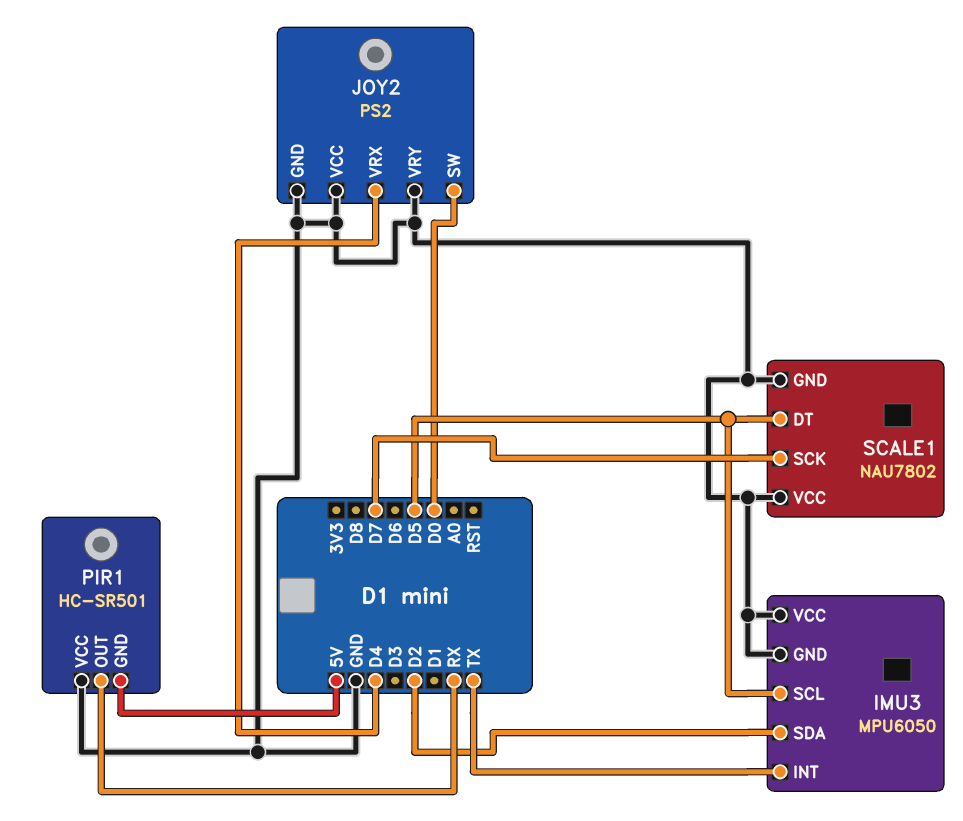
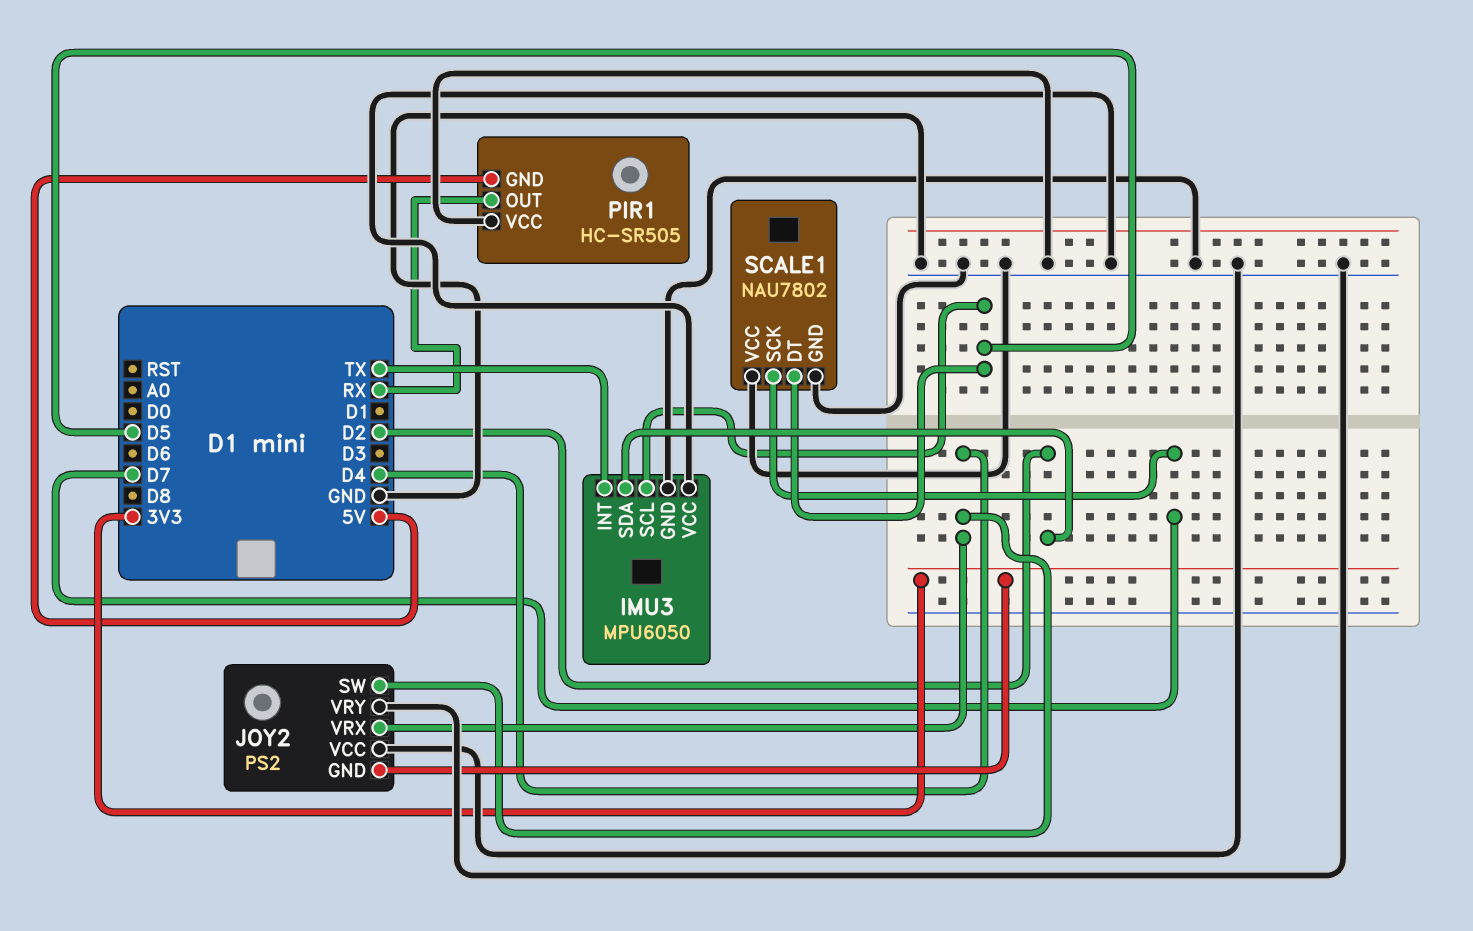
JOY2 pin GND: GND -> 3V3
JOY2 pin SW: D0 -> D4
PIR1: HC-SR501 -> HC-SR505

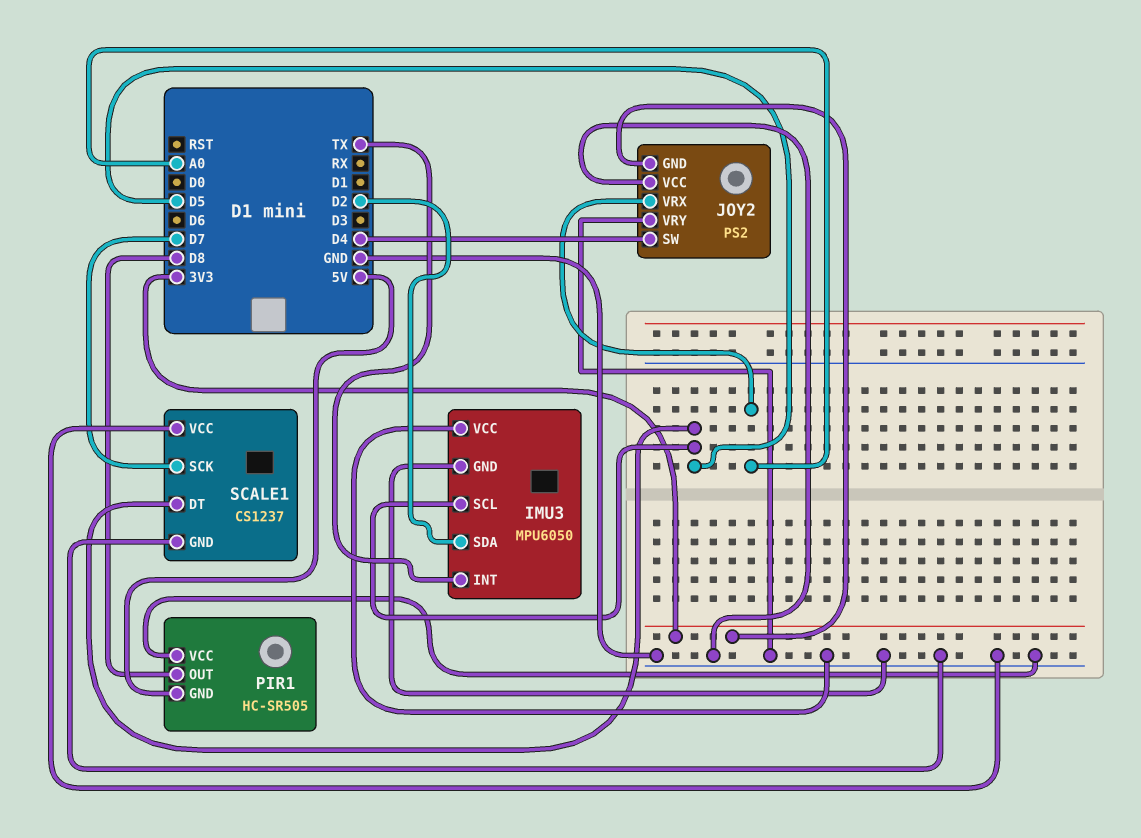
JOY2 pin VRX: D4 -> A0
PIR1 pin OUT: RX -> D8
SCALE1: NAU7802 -> CS1237

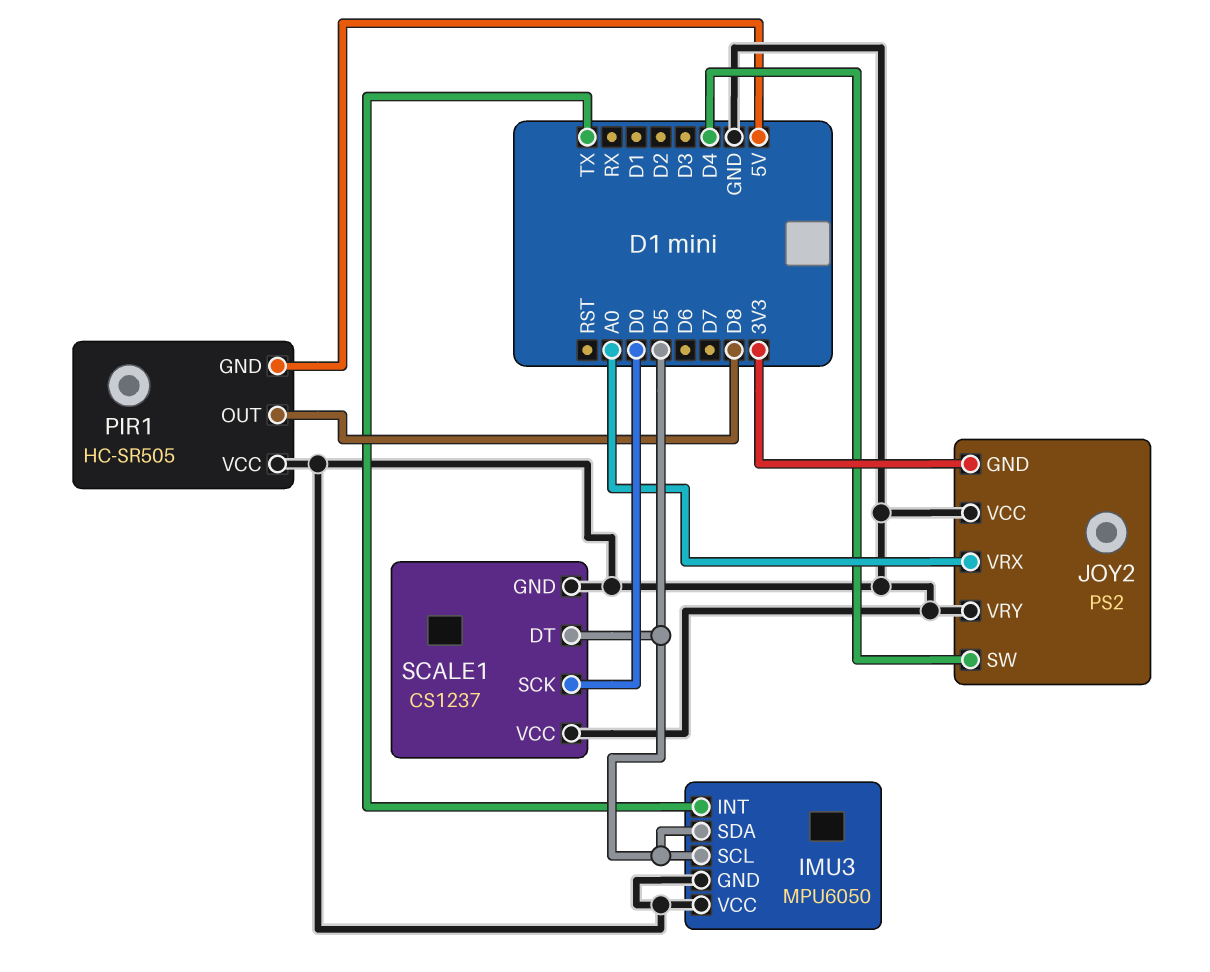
IMU3 pin SDA: D2 -> D5
SCALE1 pin SCK: D7 -> D0

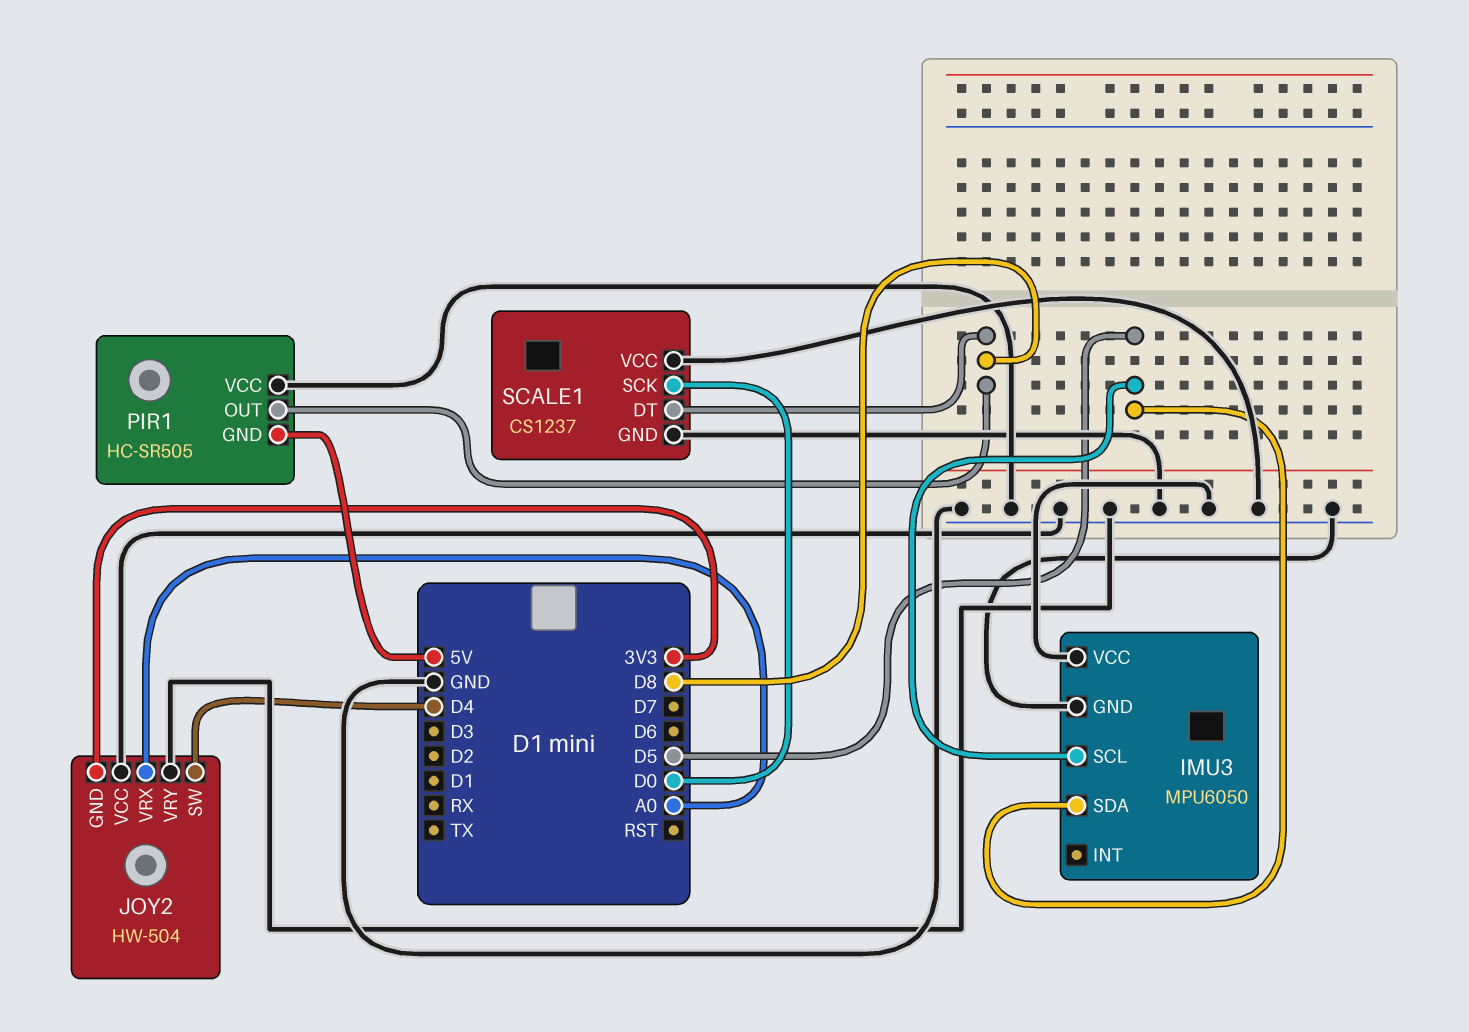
IMU3 pin INT: TX -> none
JOY2: PS2 -> HW-504
SCALE1 pin DT: D5 -> D8

